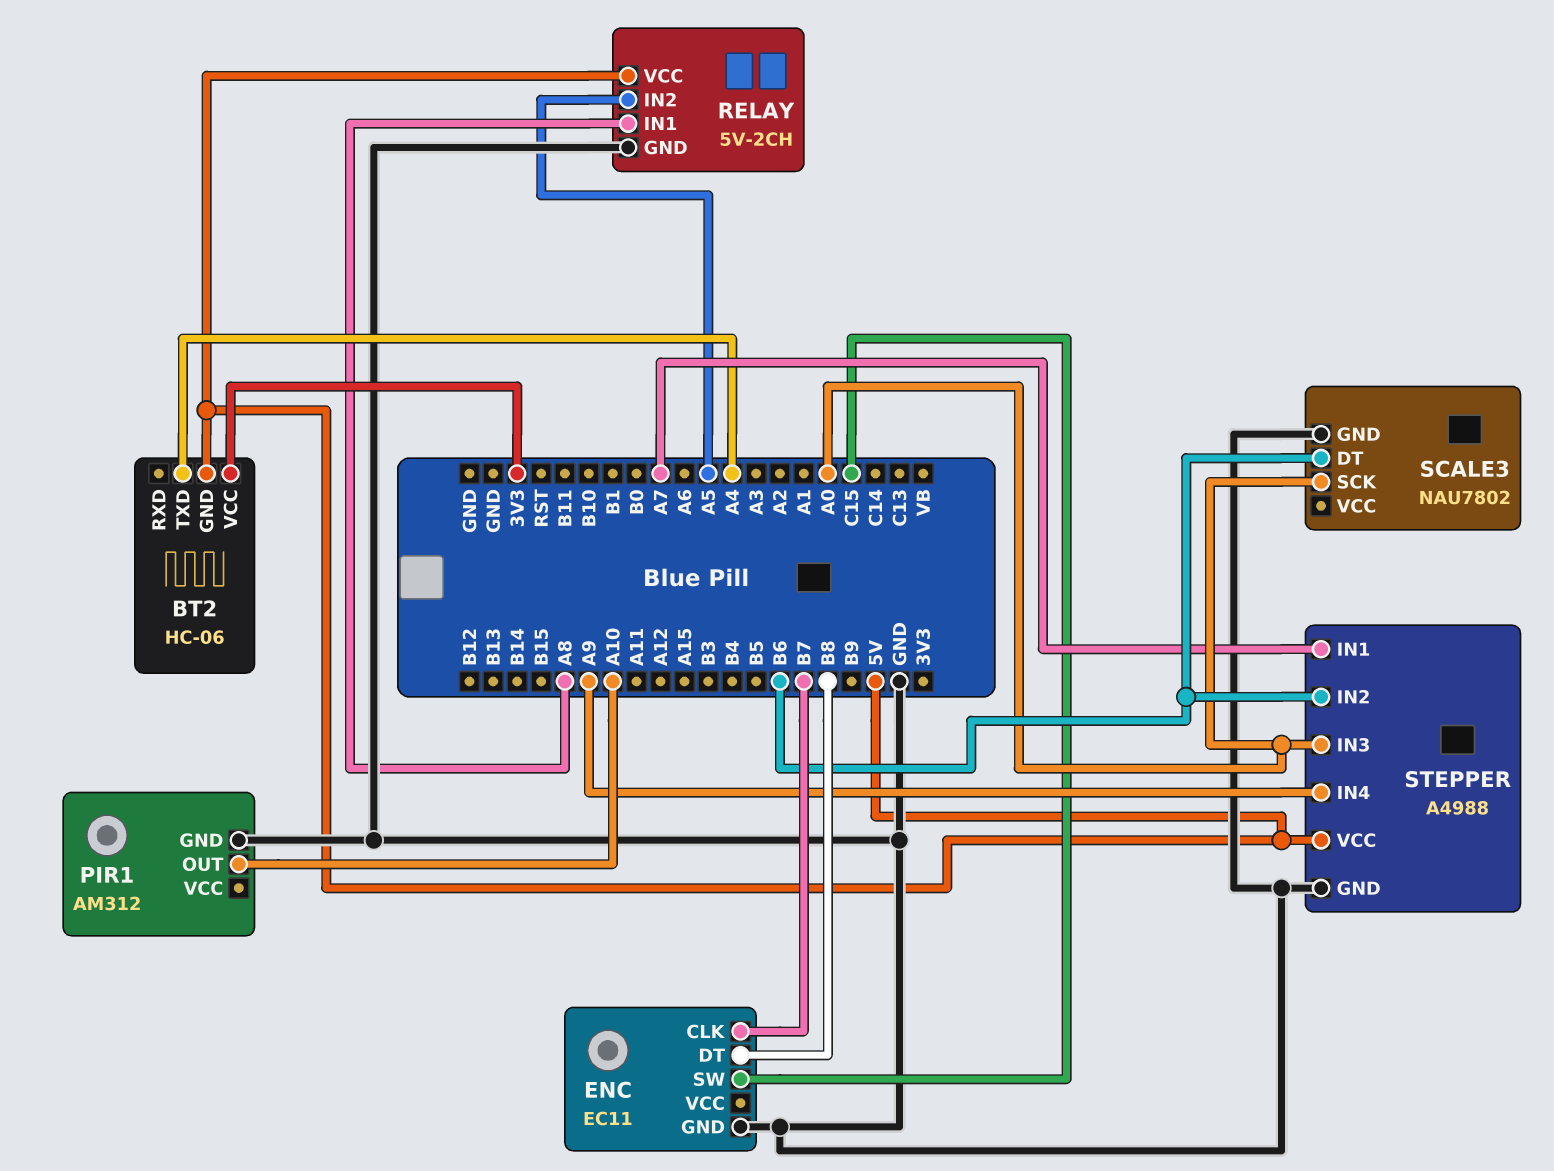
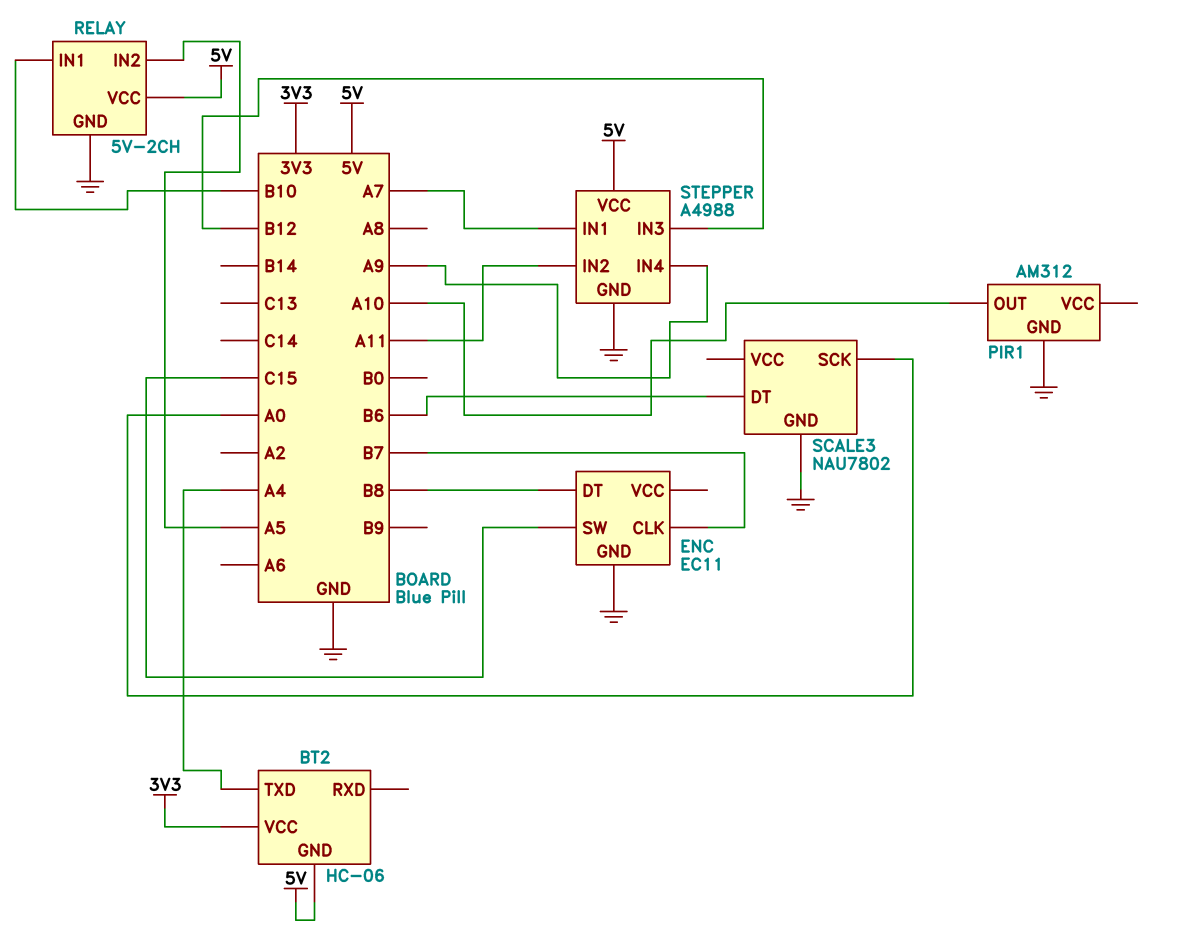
RELAY pin IN1: A8 -> B10
STEPPER pin IN2: B6 -> A11
STEPPER pin IN3: A0 -> B12

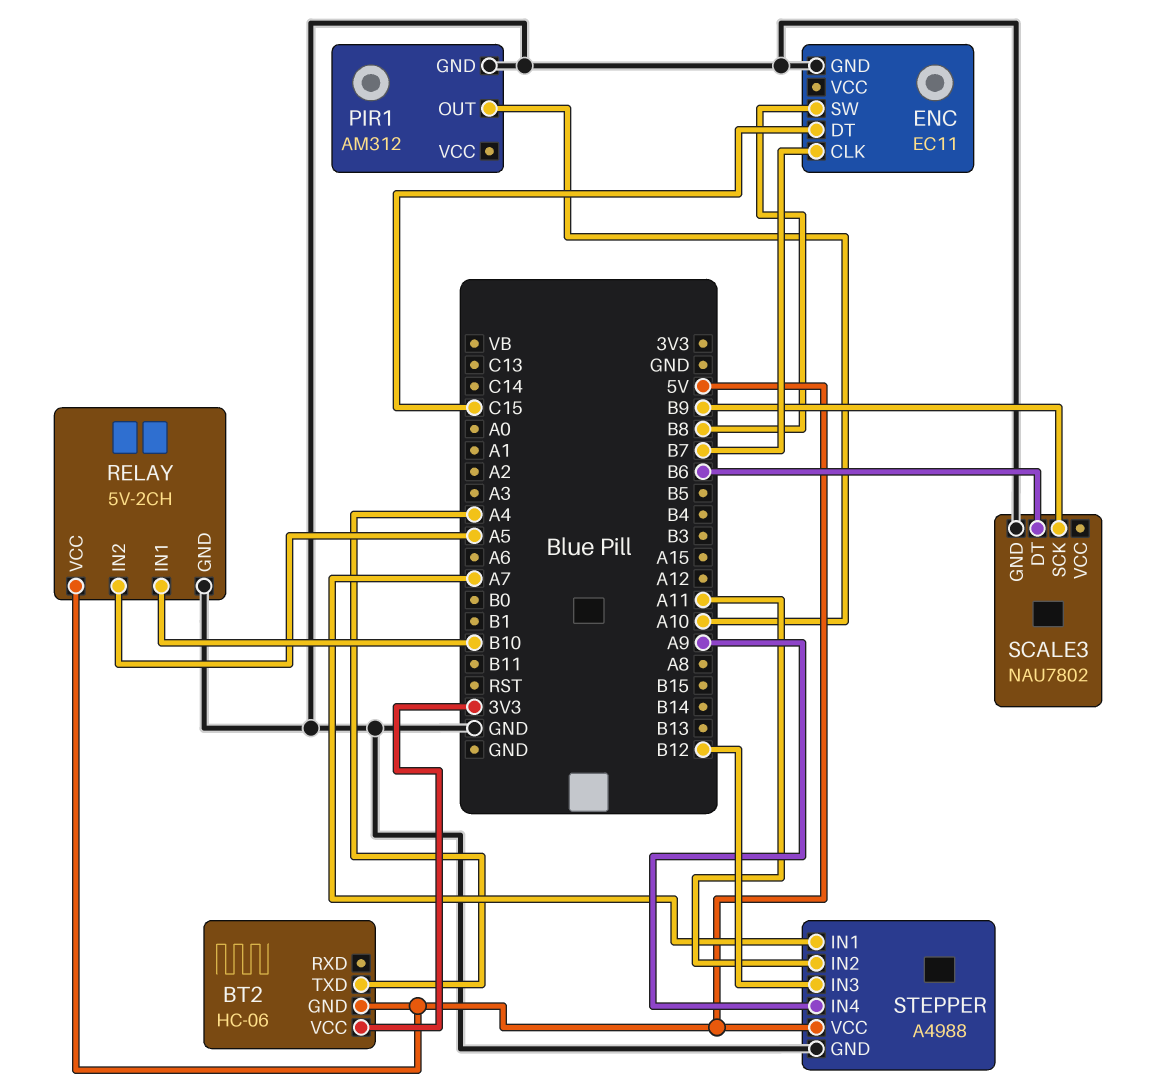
ENC pin DT: B8 -> C15
ENC pin SW: C15 -> B8
SCALE3 pin SCK: A0 -> B9

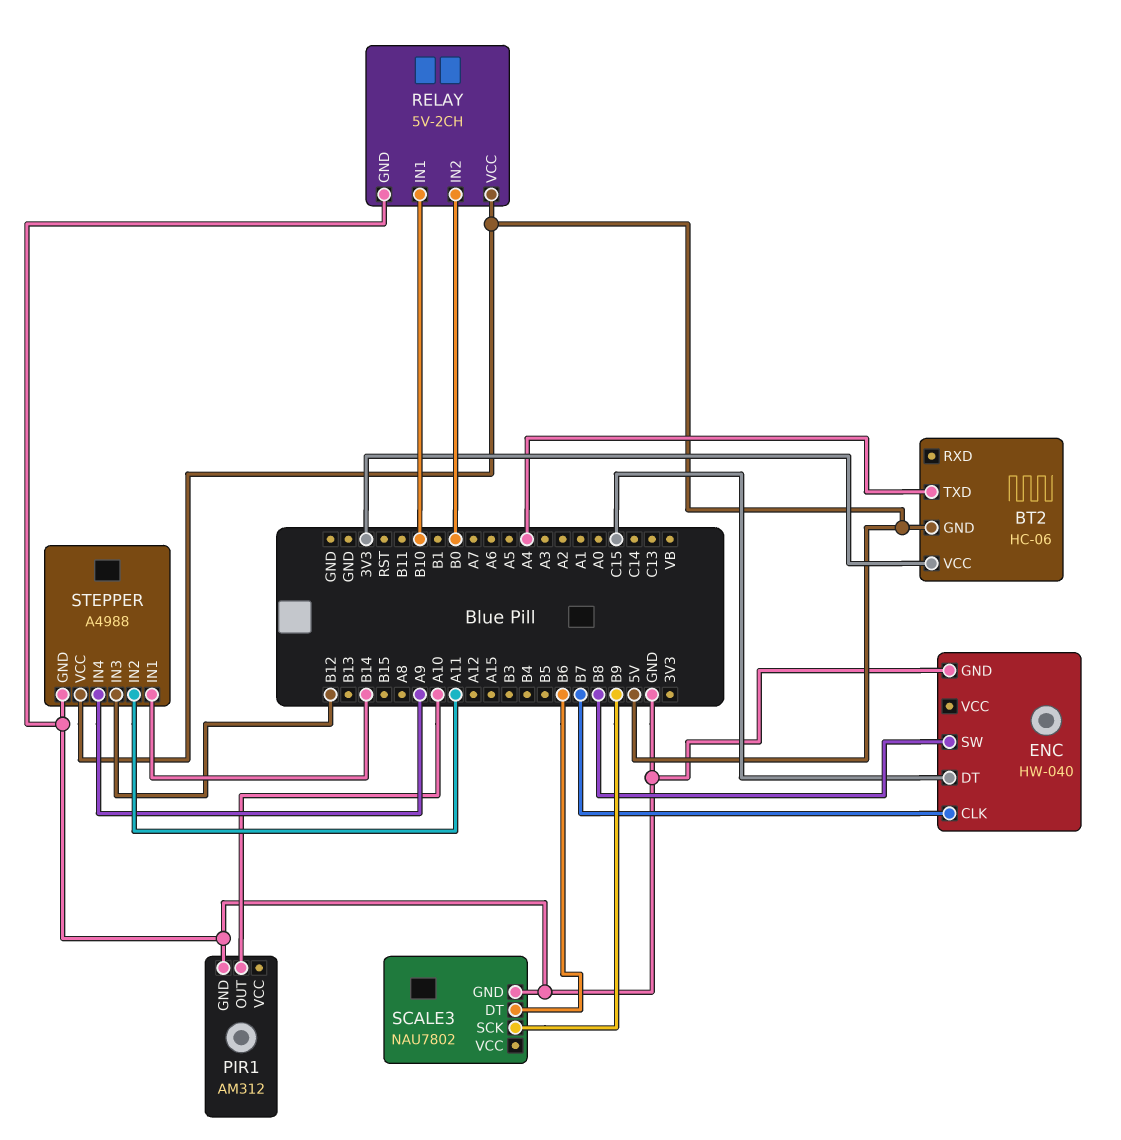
ENC: EC11 -> HW-040
RELAY pin IN2: A5 -> B0
STEPPER pin IN1: A7 -> B14

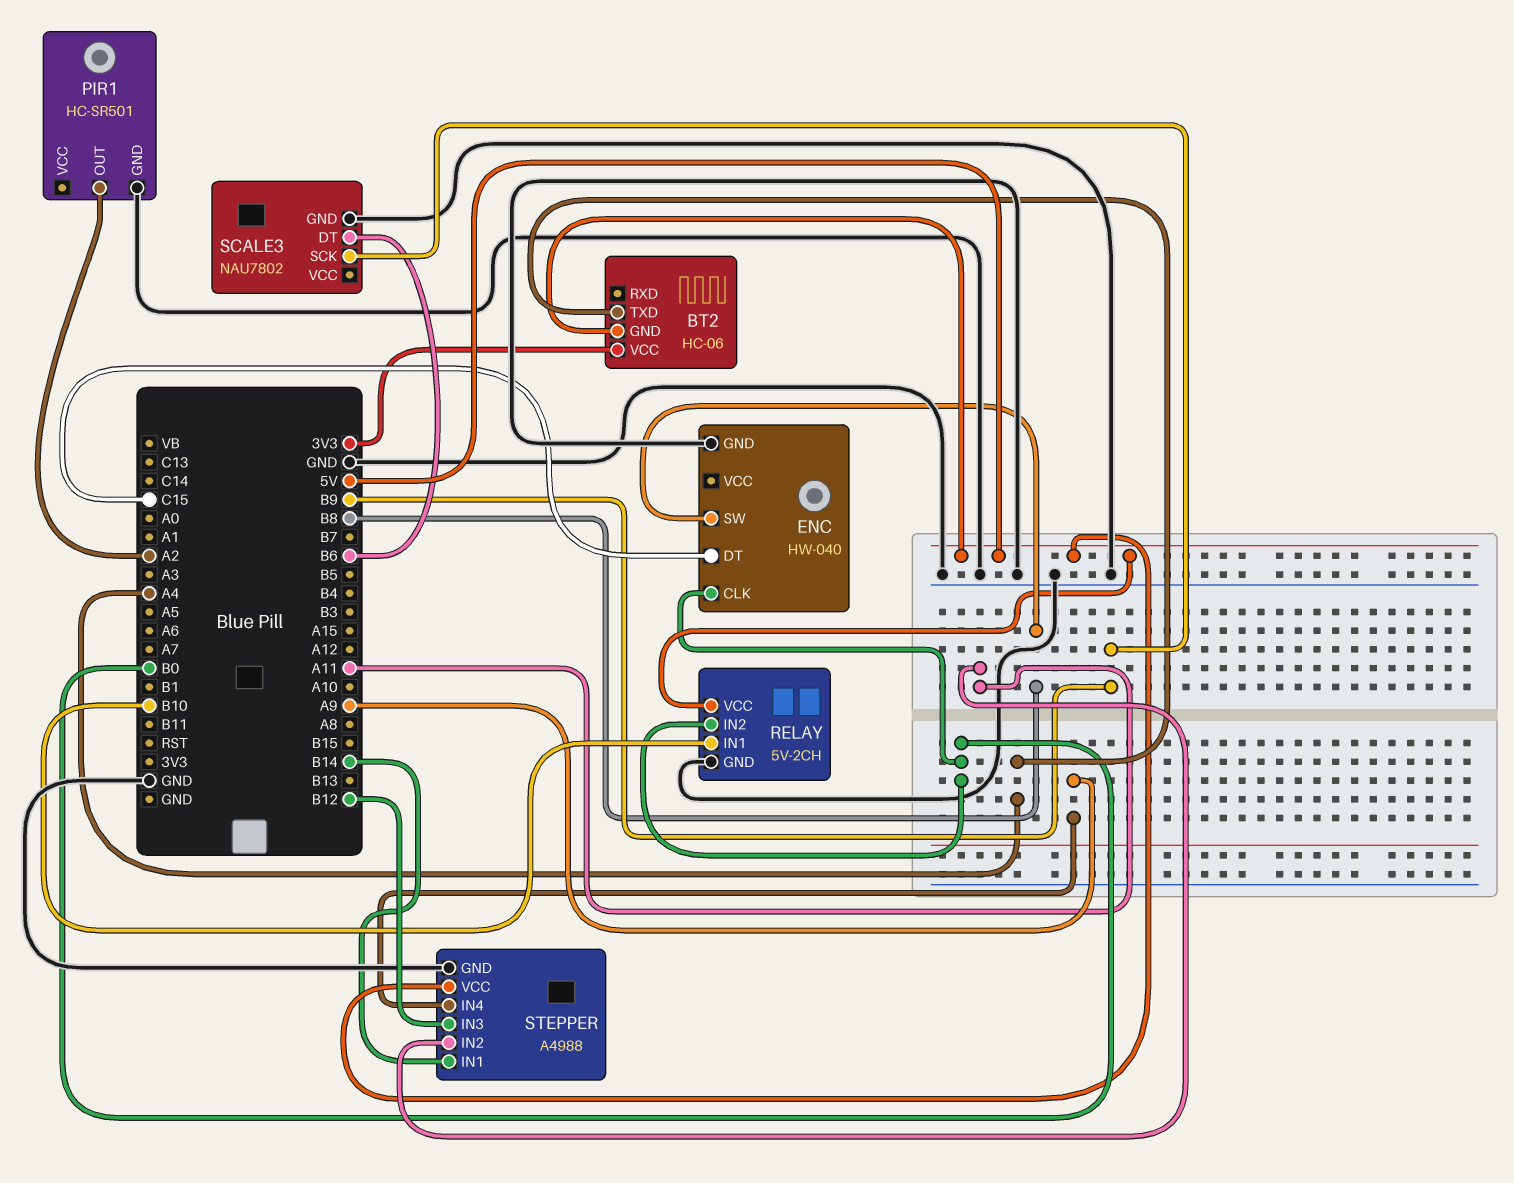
ENC pin CLK: B7 -> B0
PIR1: AM312 -> HC-SR501
PIR1 pin OUT: A10 -> A2

